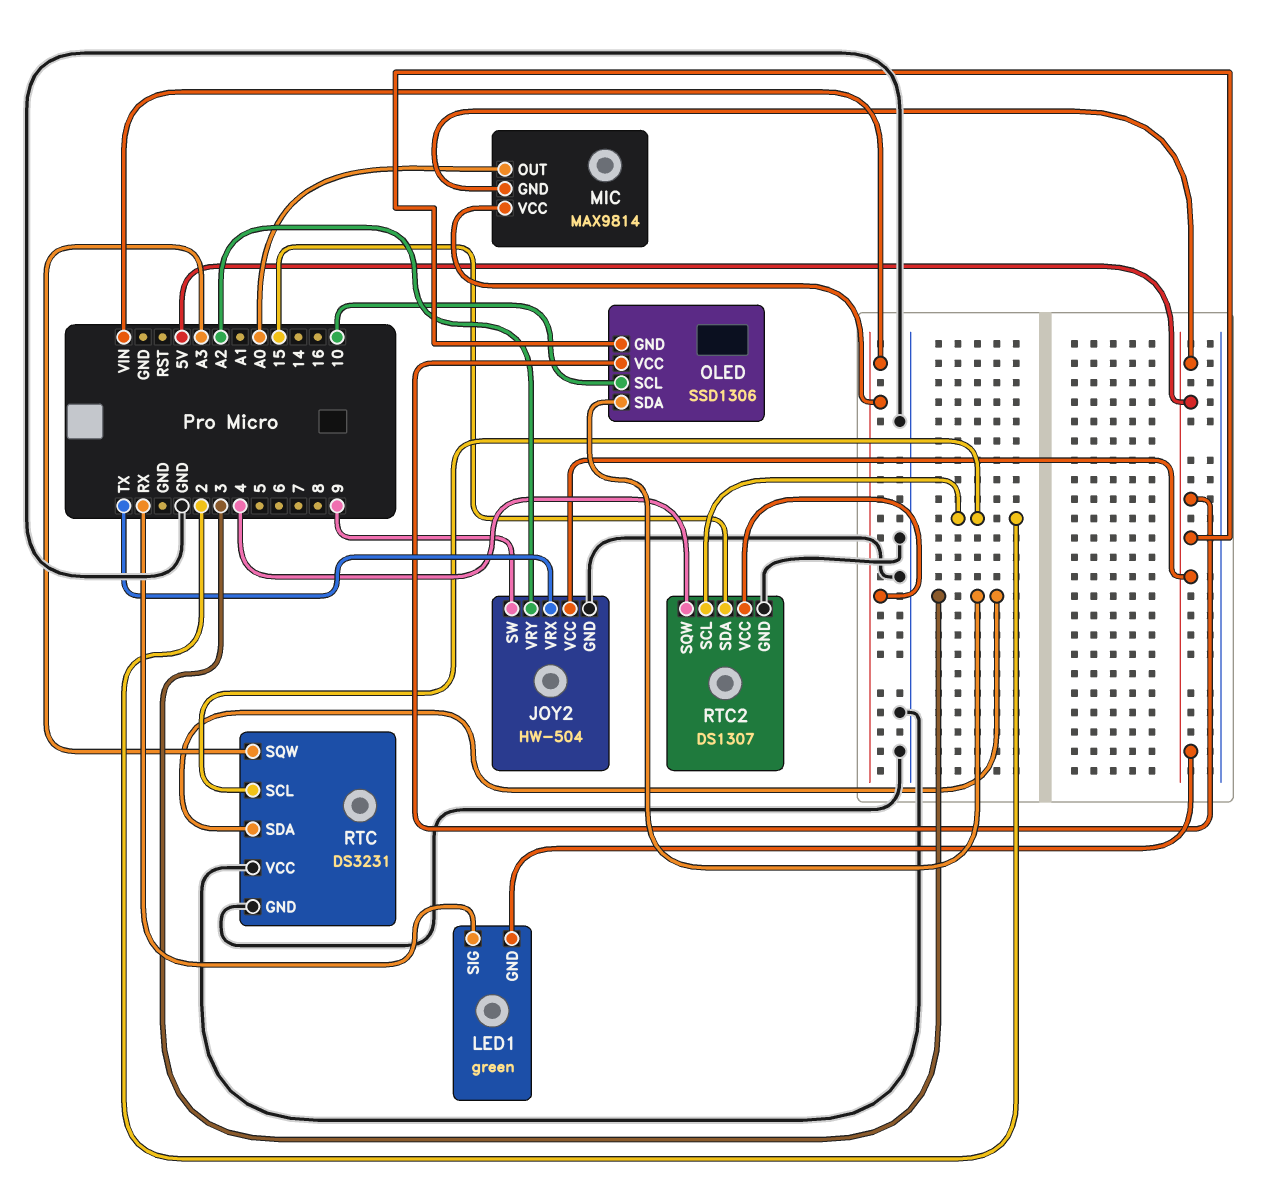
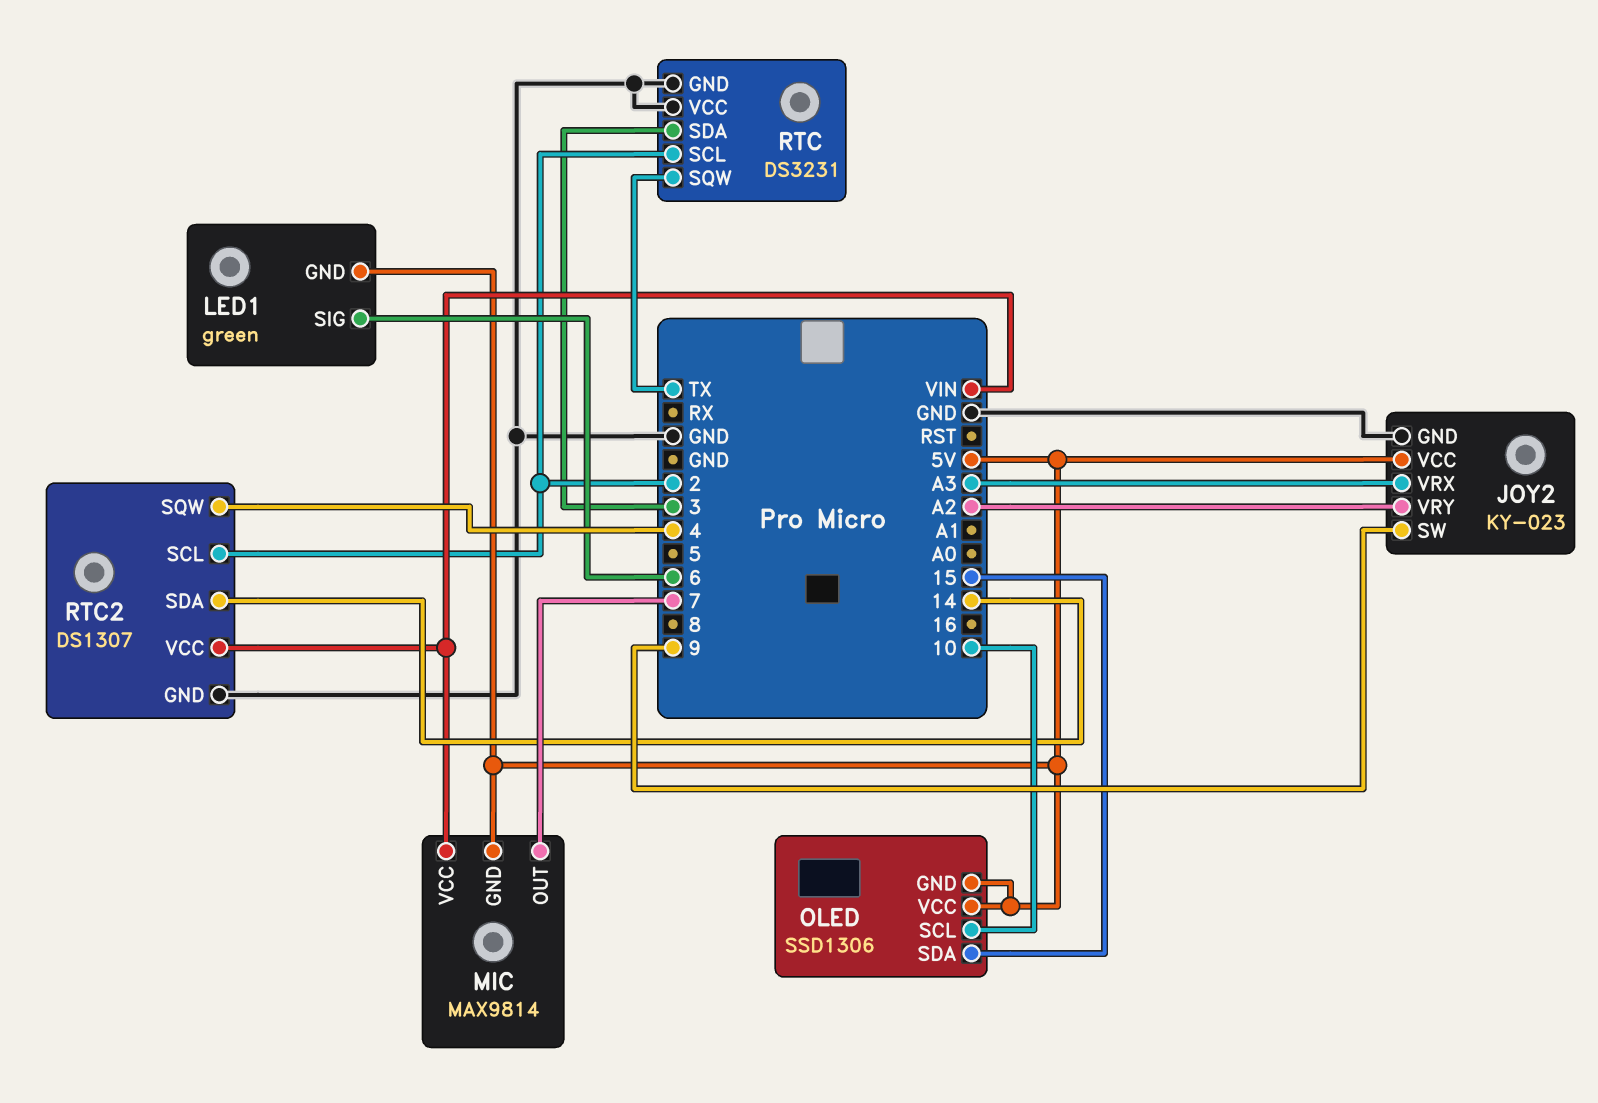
JOY2: HW-504 -> KY-023
JOY2 pin VRX: TX -> A3
LED1 pin SIG: RX -> 6
MIC pin OUT: A0 -> 7
OLED pin SDA: 3 -> 15
RTC pin SQW: A3 -> TX
RTC2 pin SDA: 15 -> 14

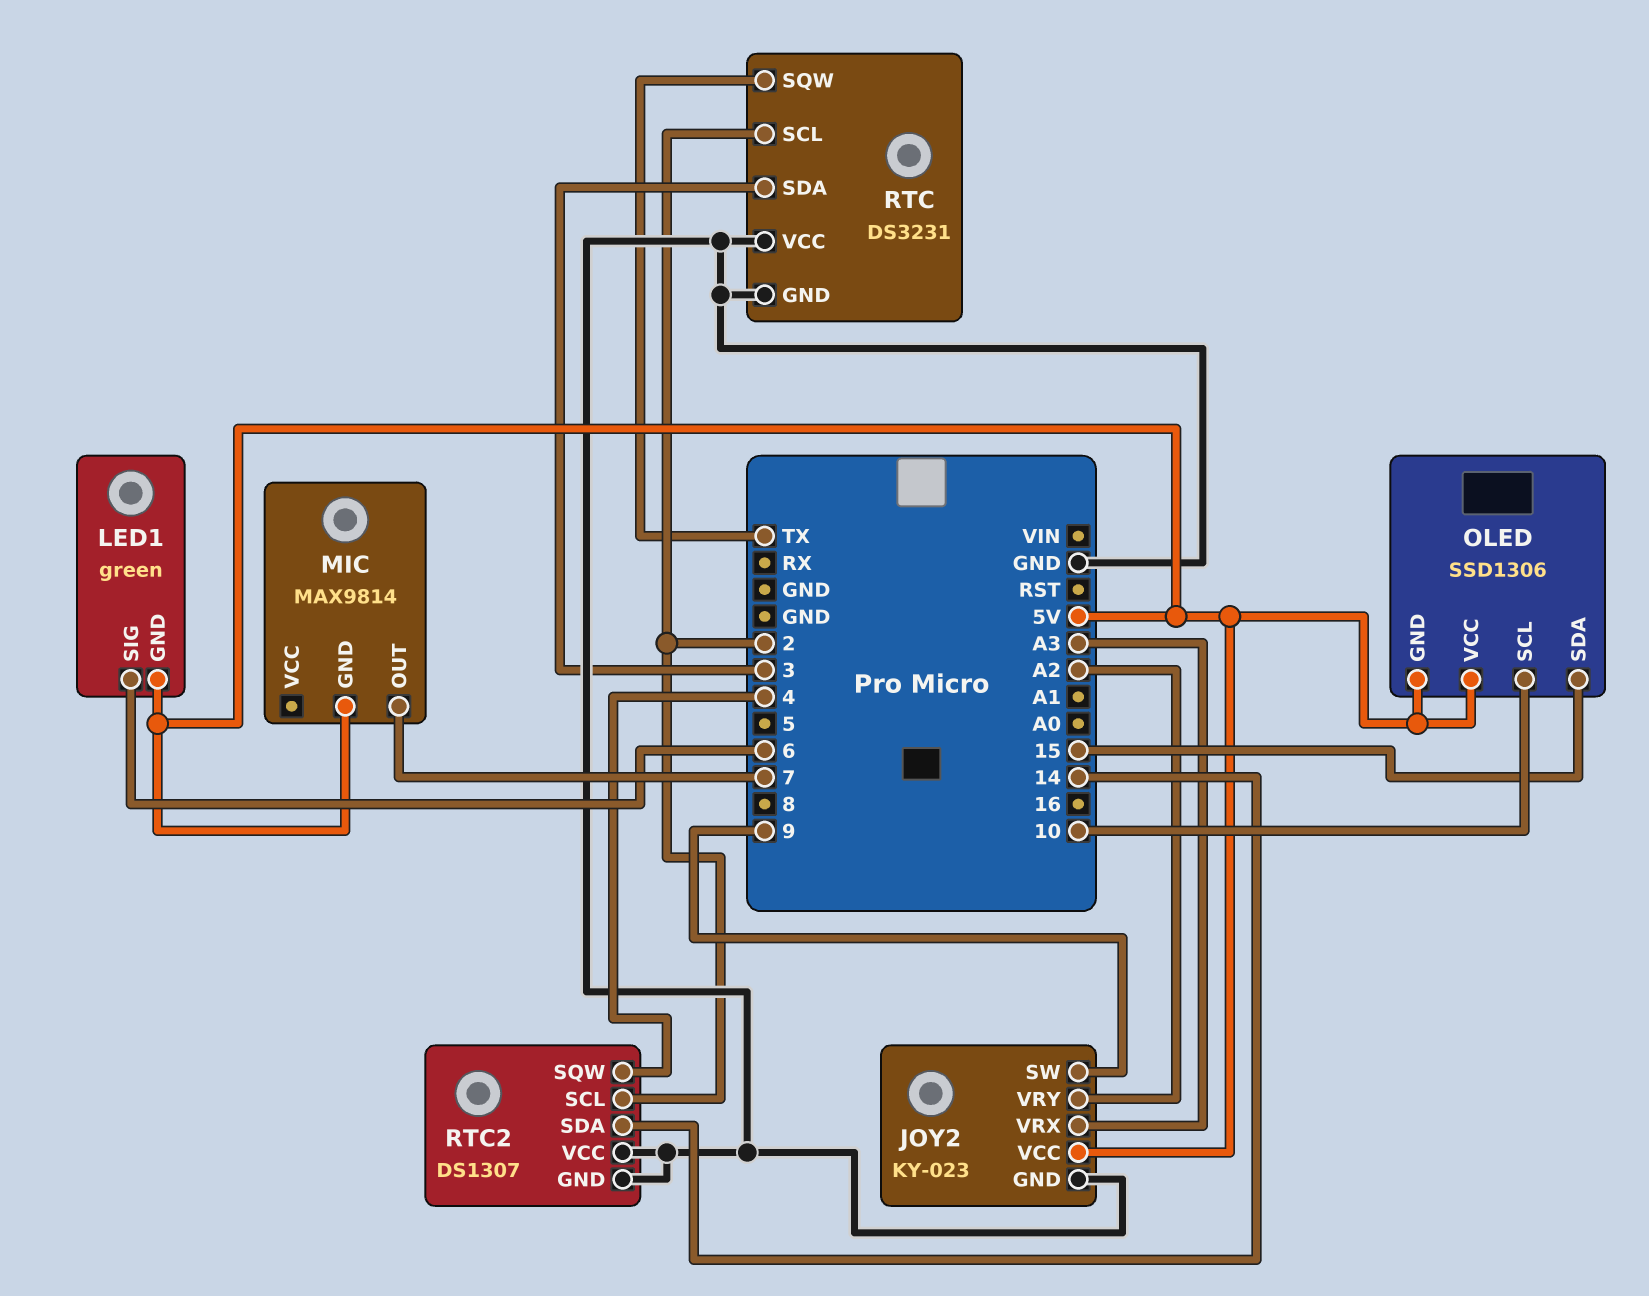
MIC pin VCC: VIN -> none
RTC2 pin VCC: VIN -> GND

